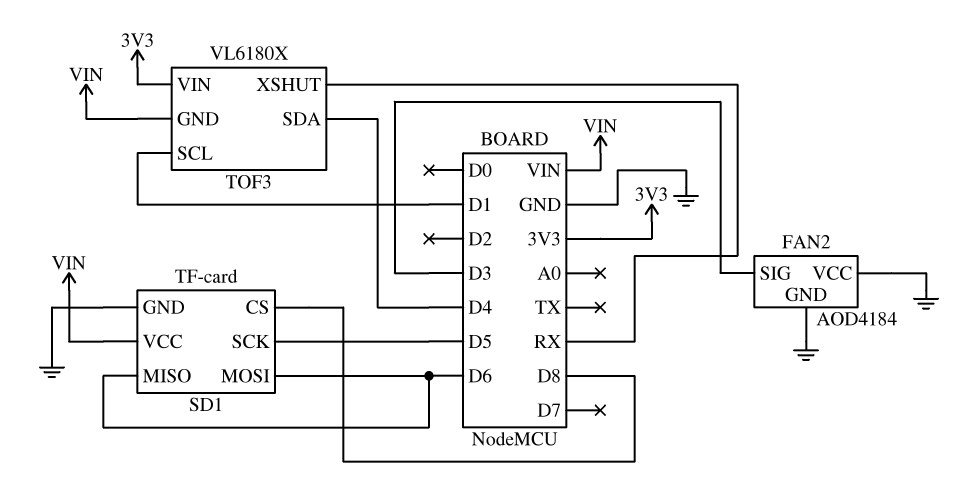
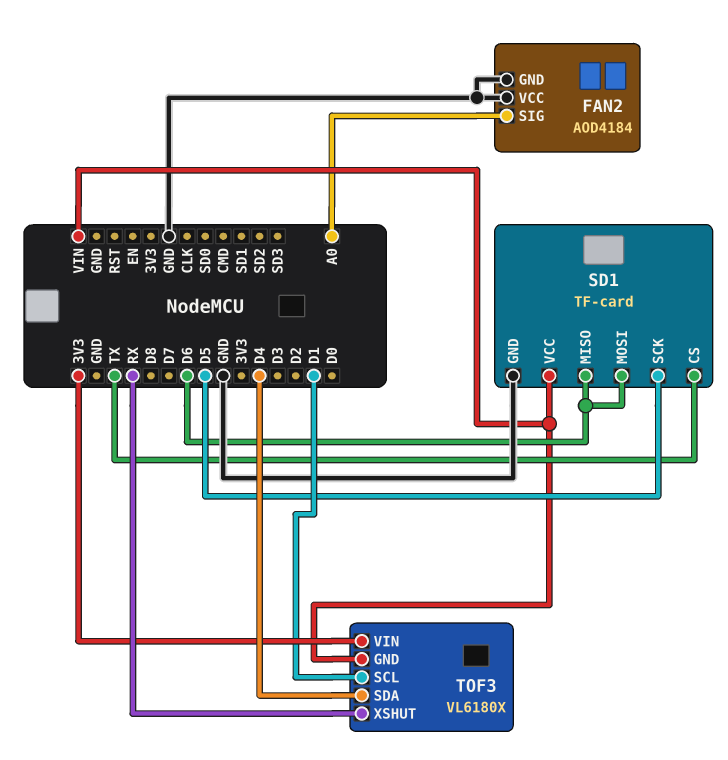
FAN2 pin SIG: D3 -> A0
SD1 pin CS: D8 -> TX

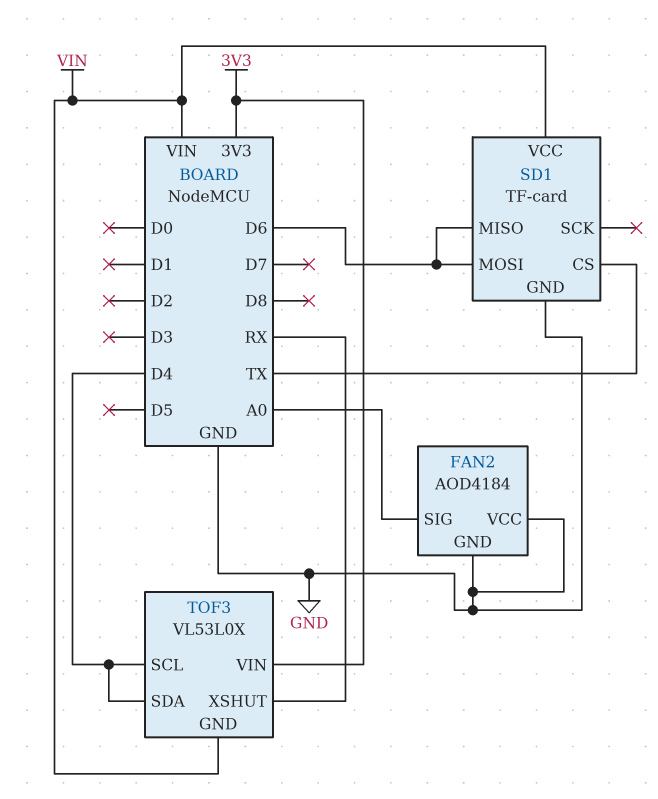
SD1 pin SCK: D5 -> none
TOF3: VL6180X -> VL53L0X
TOF3 pin SCL: D1 -> D4

